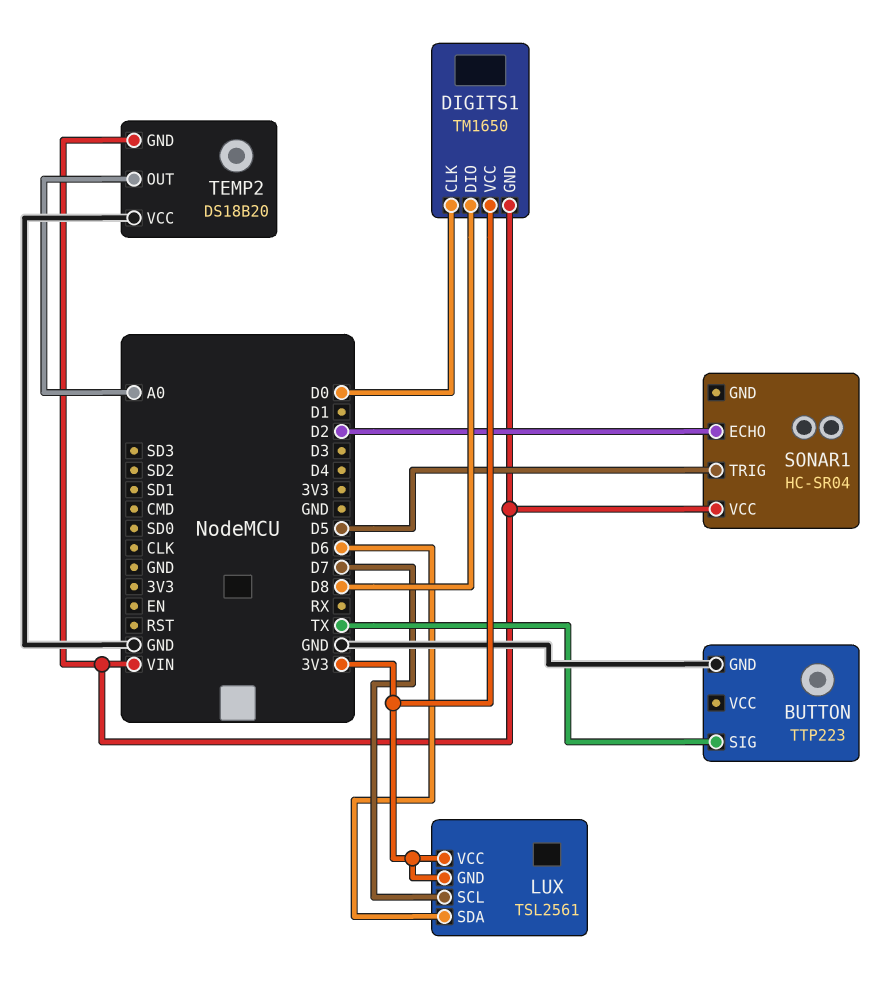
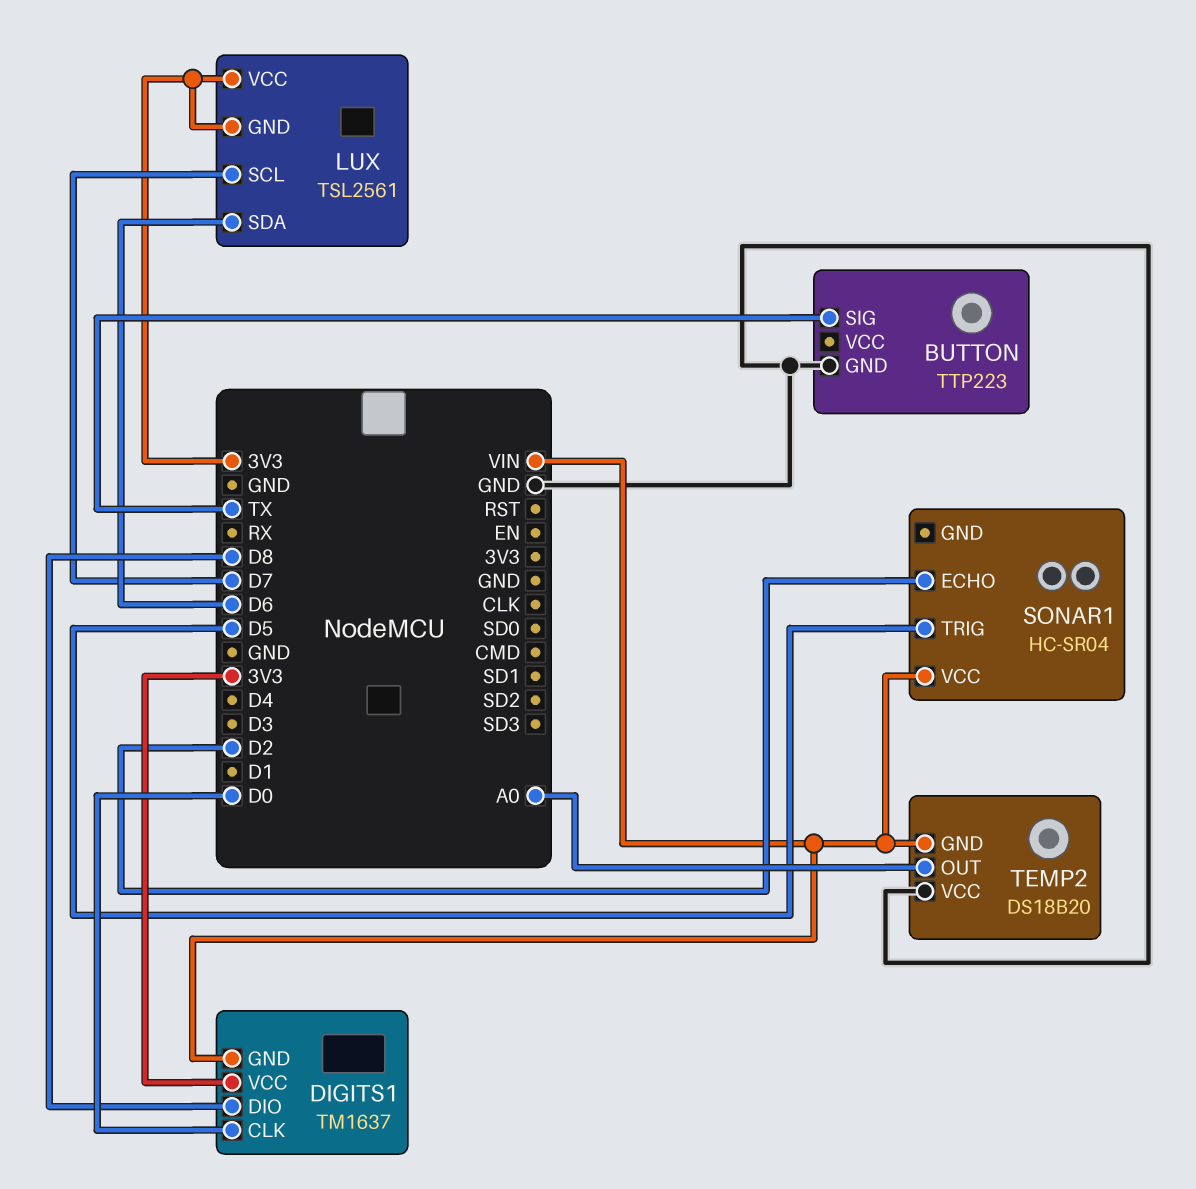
DIGITS1: TM1650 -> TM1637

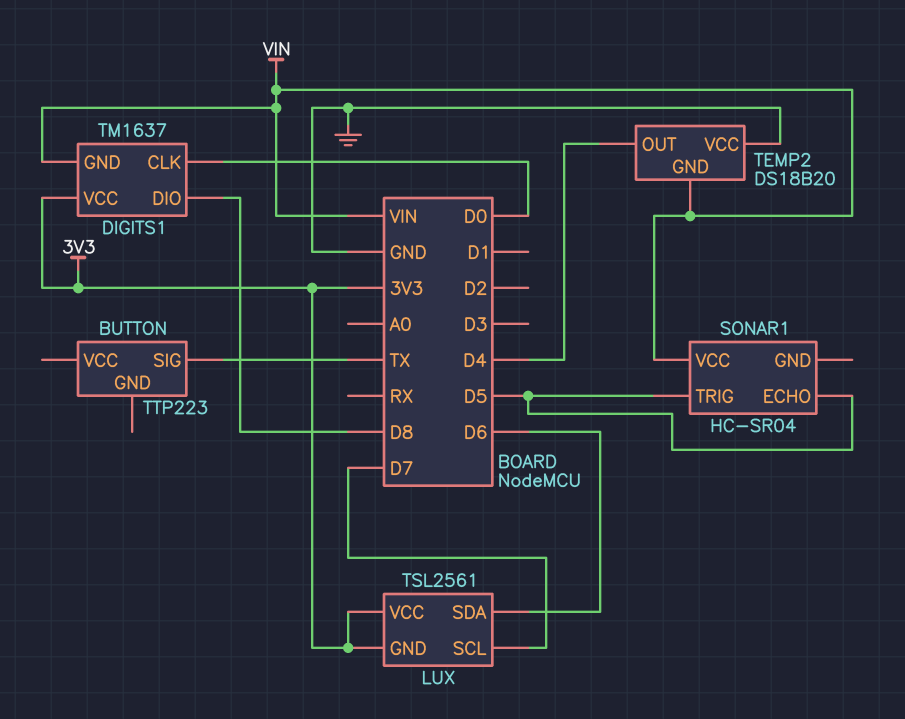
BUTTON pin GND: GND -> none
SONAR1 pin ECHO: D2 -> D5
TEMP2 pin OUT: A0 -> D4

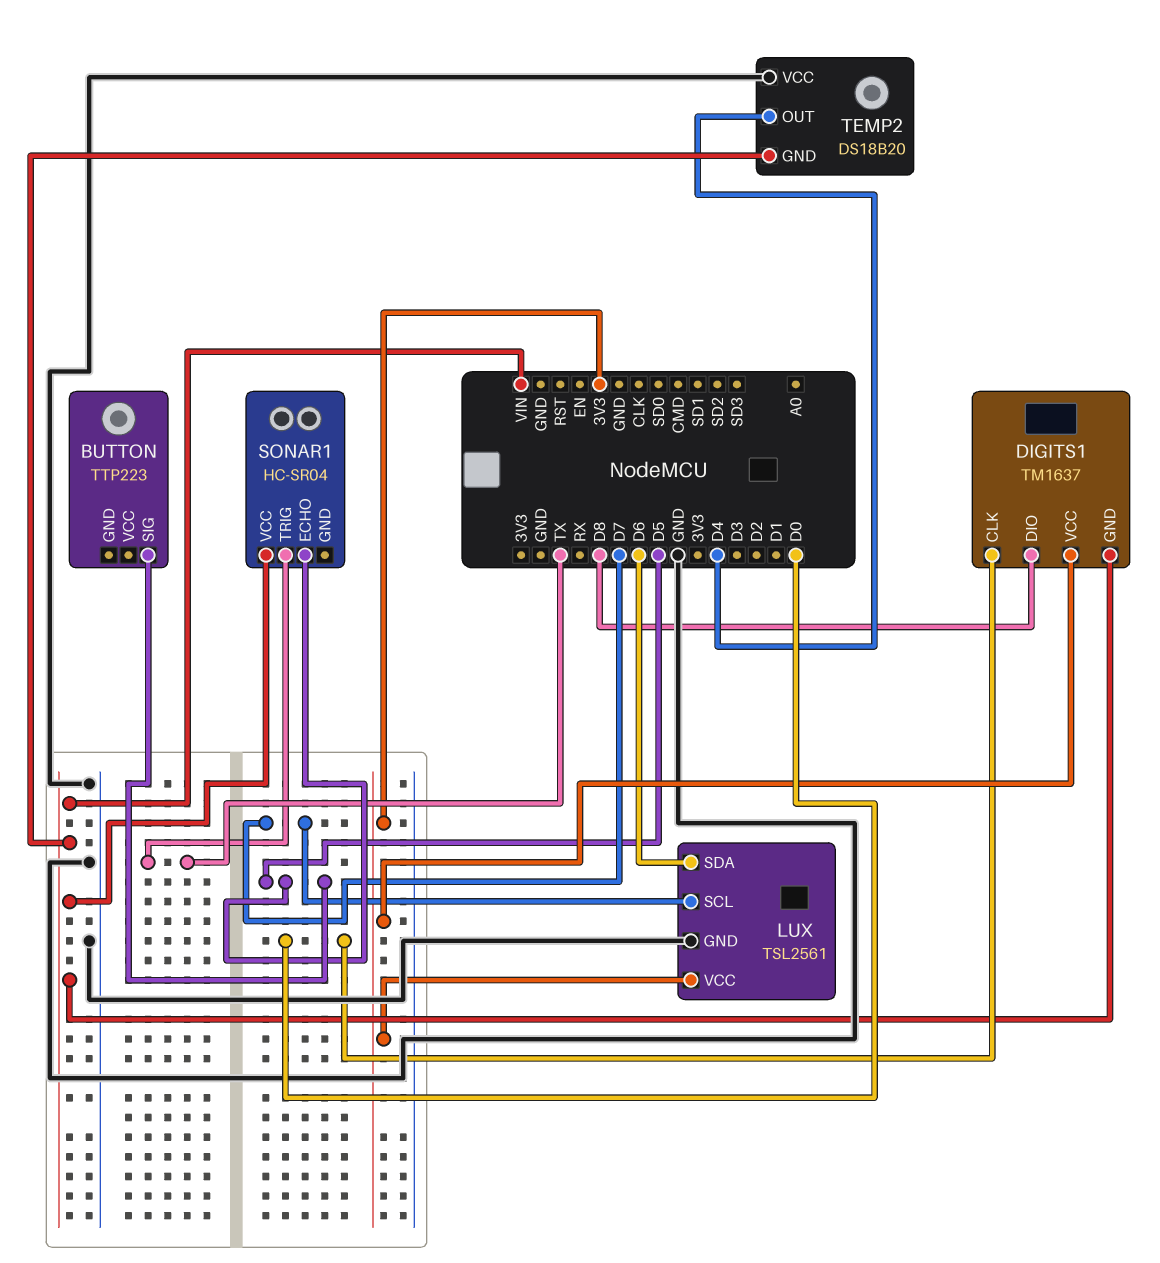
BUTTON pin SIG: TX -> D5
LUX pin GND: 3V3 -> GND
SONAR1 pin TRIG: D5 -> TX

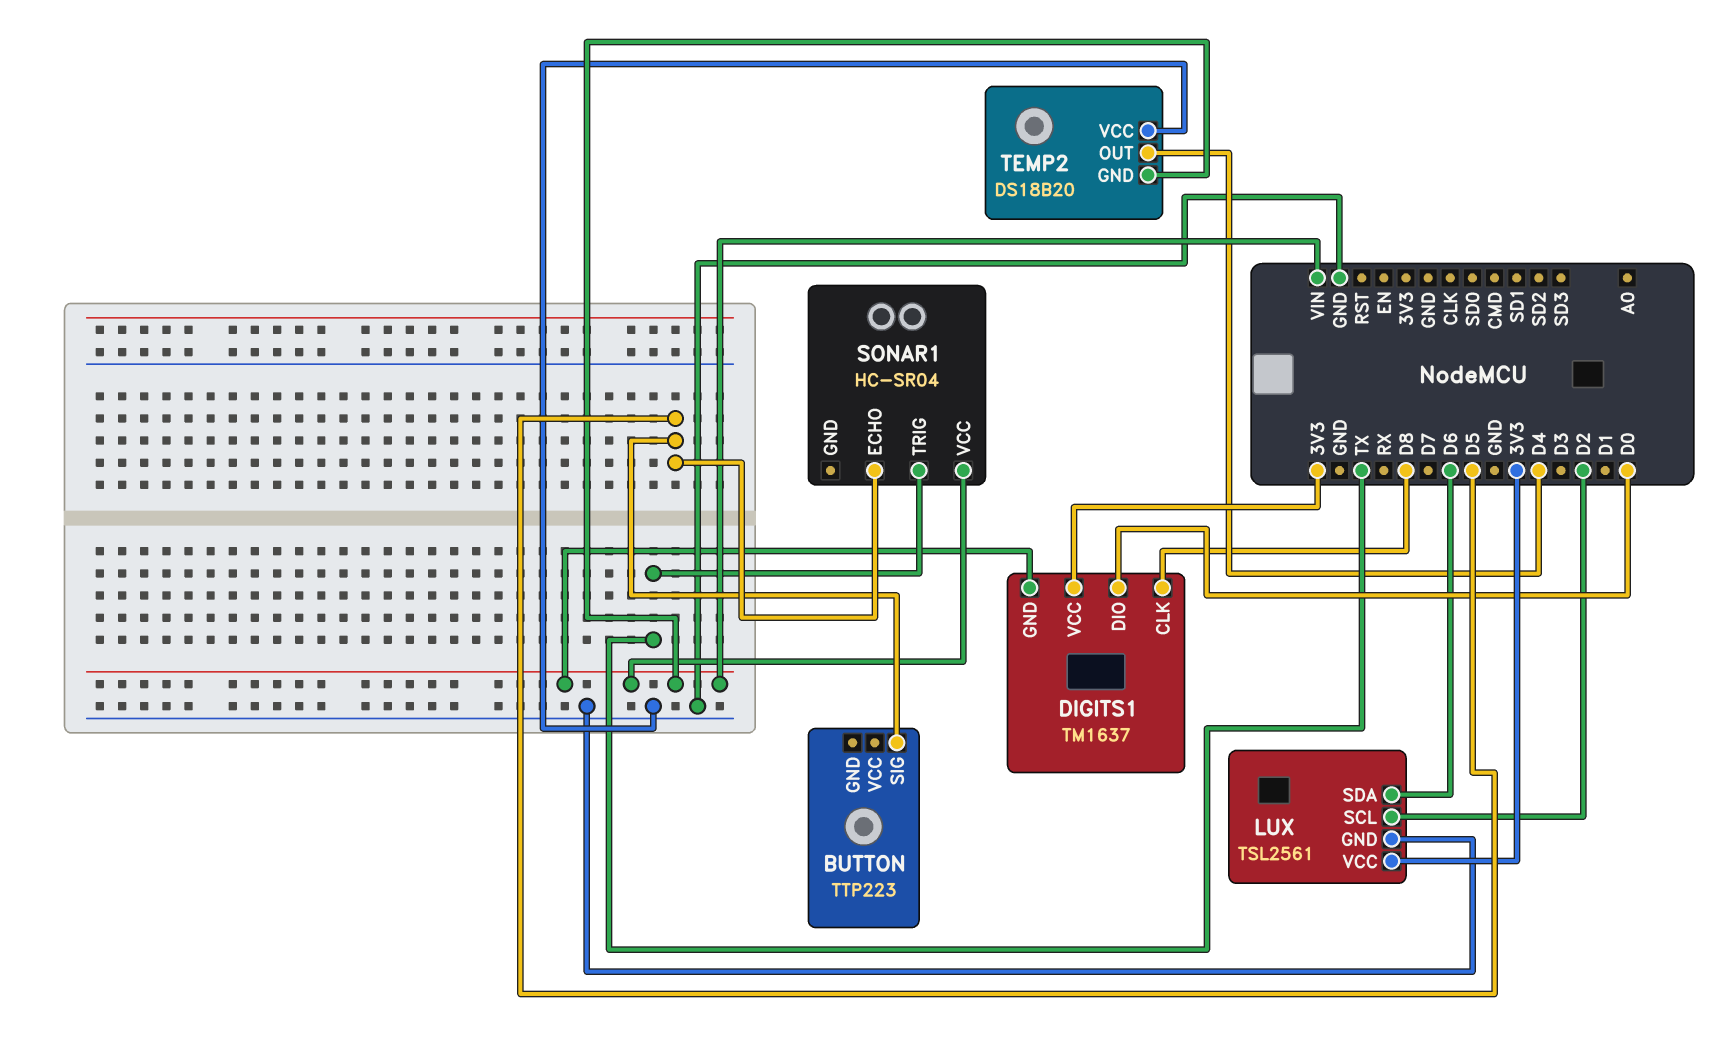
DIGITS1 pin CLK: D0 -> D8
DIGITS1 pin DIO: D8 -> D0
LUX pin SCL: D7 -> D2

